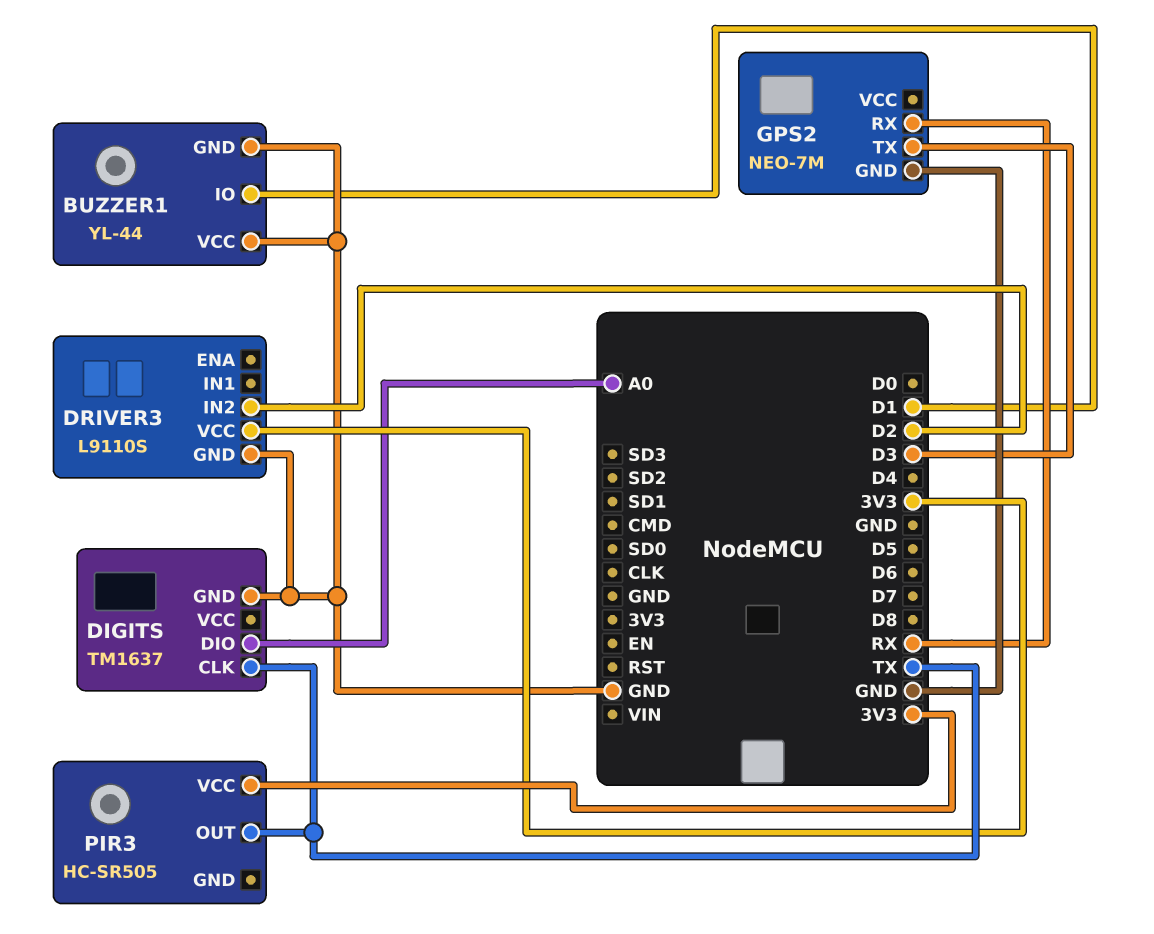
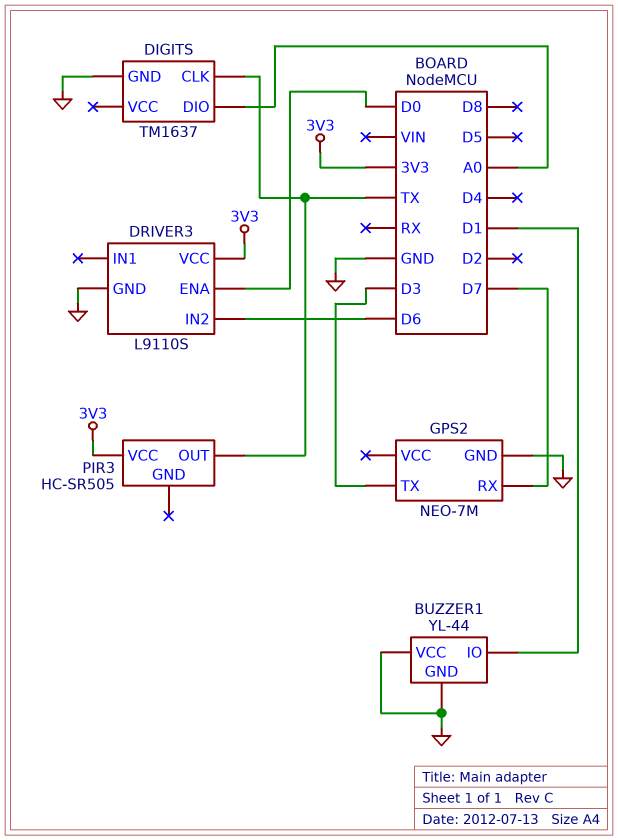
DRIVER3 pin ENA: none -> D0
DRIVER3 pin IN2: D2 -> D6
GPS2 pin RX: RX -> D7

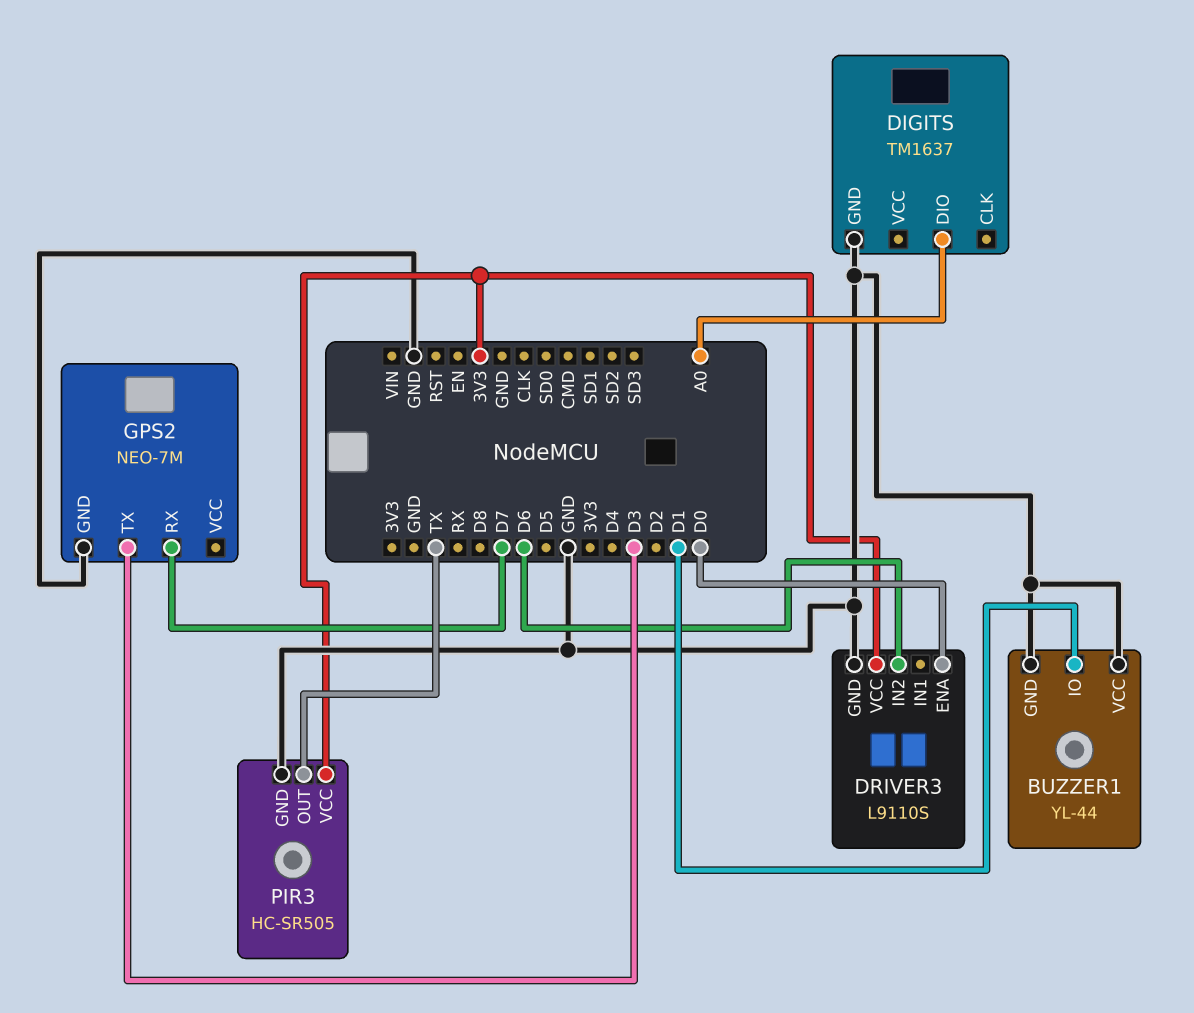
DIGITS pin CLK: TX -> none
PIR3 pin GND: none -> GND

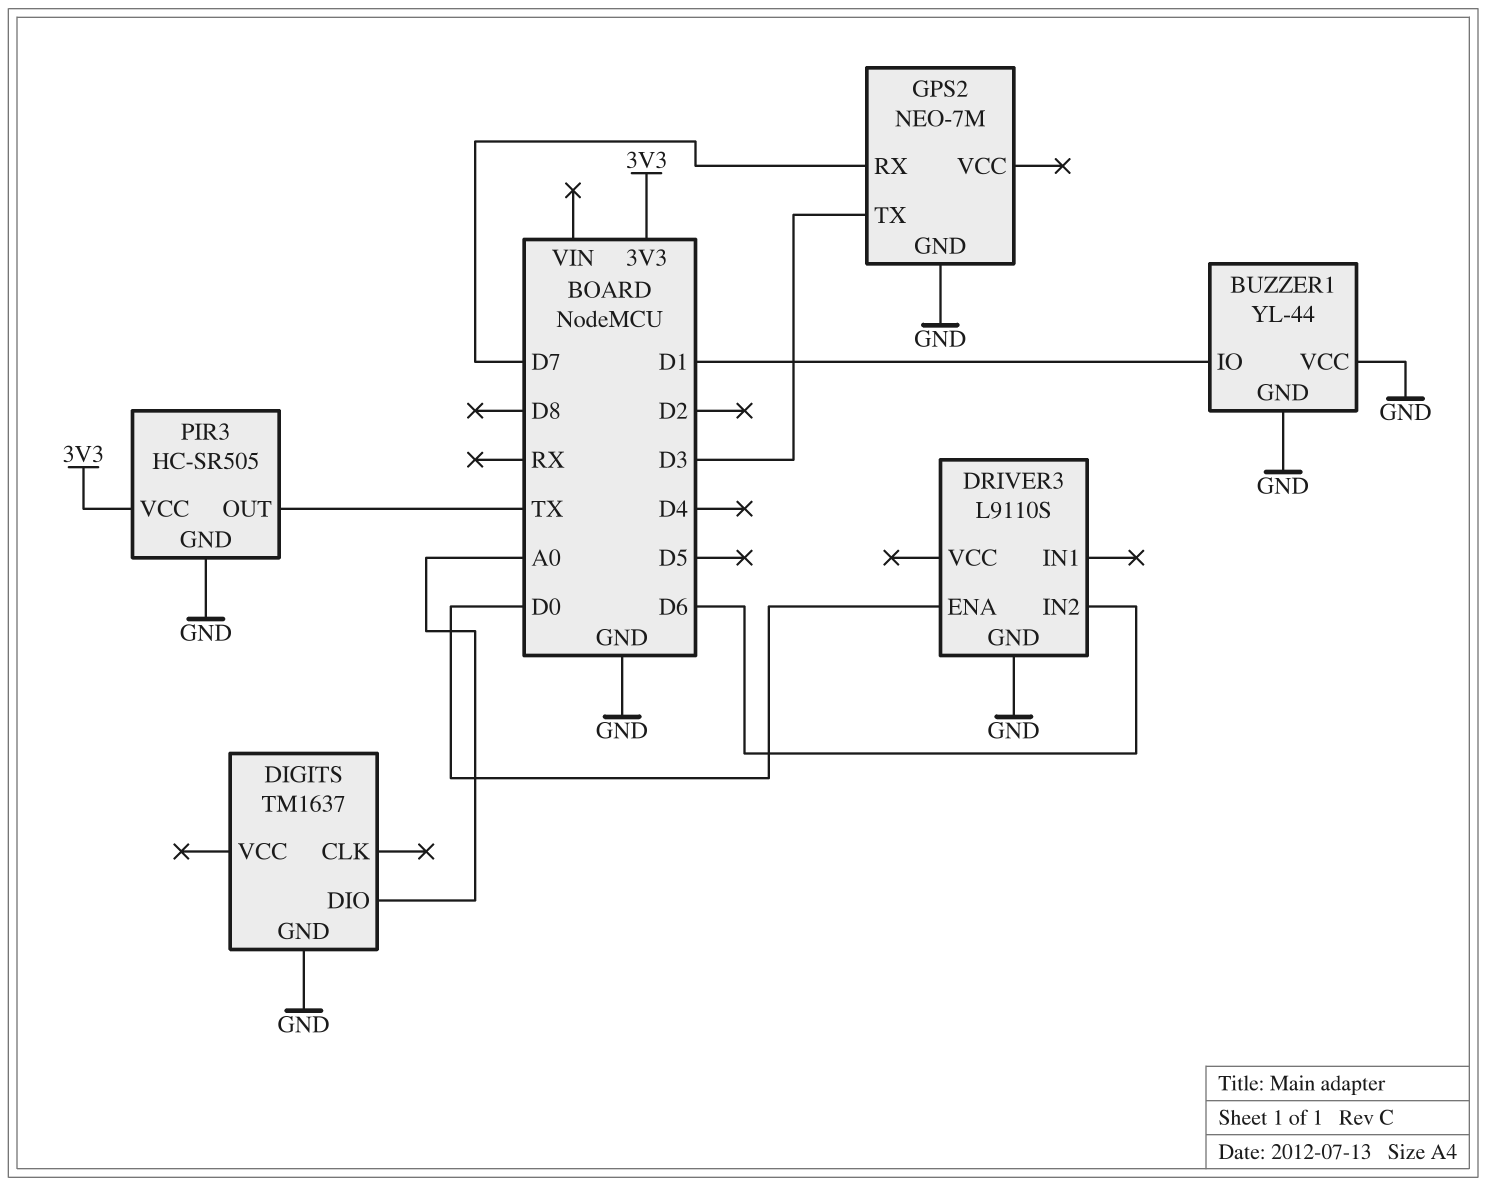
DRIVER3 pin VCC: 3V3 -> none

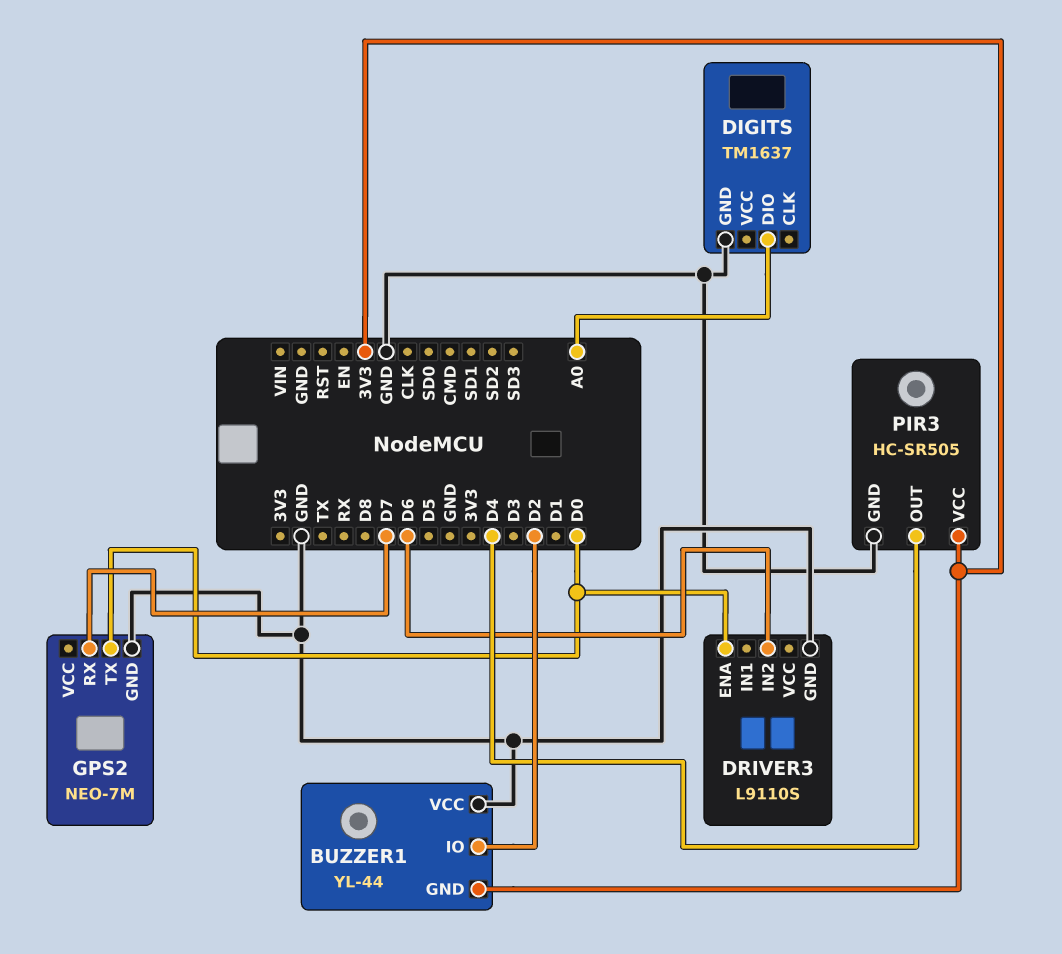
BUZZER1 pin GND: GND -> 3V3
BUZZER1 pin IO: D1 -> D2
GPS2 pin TX: D3 -> D0
PIR3 pin OUT: TX -> D4

